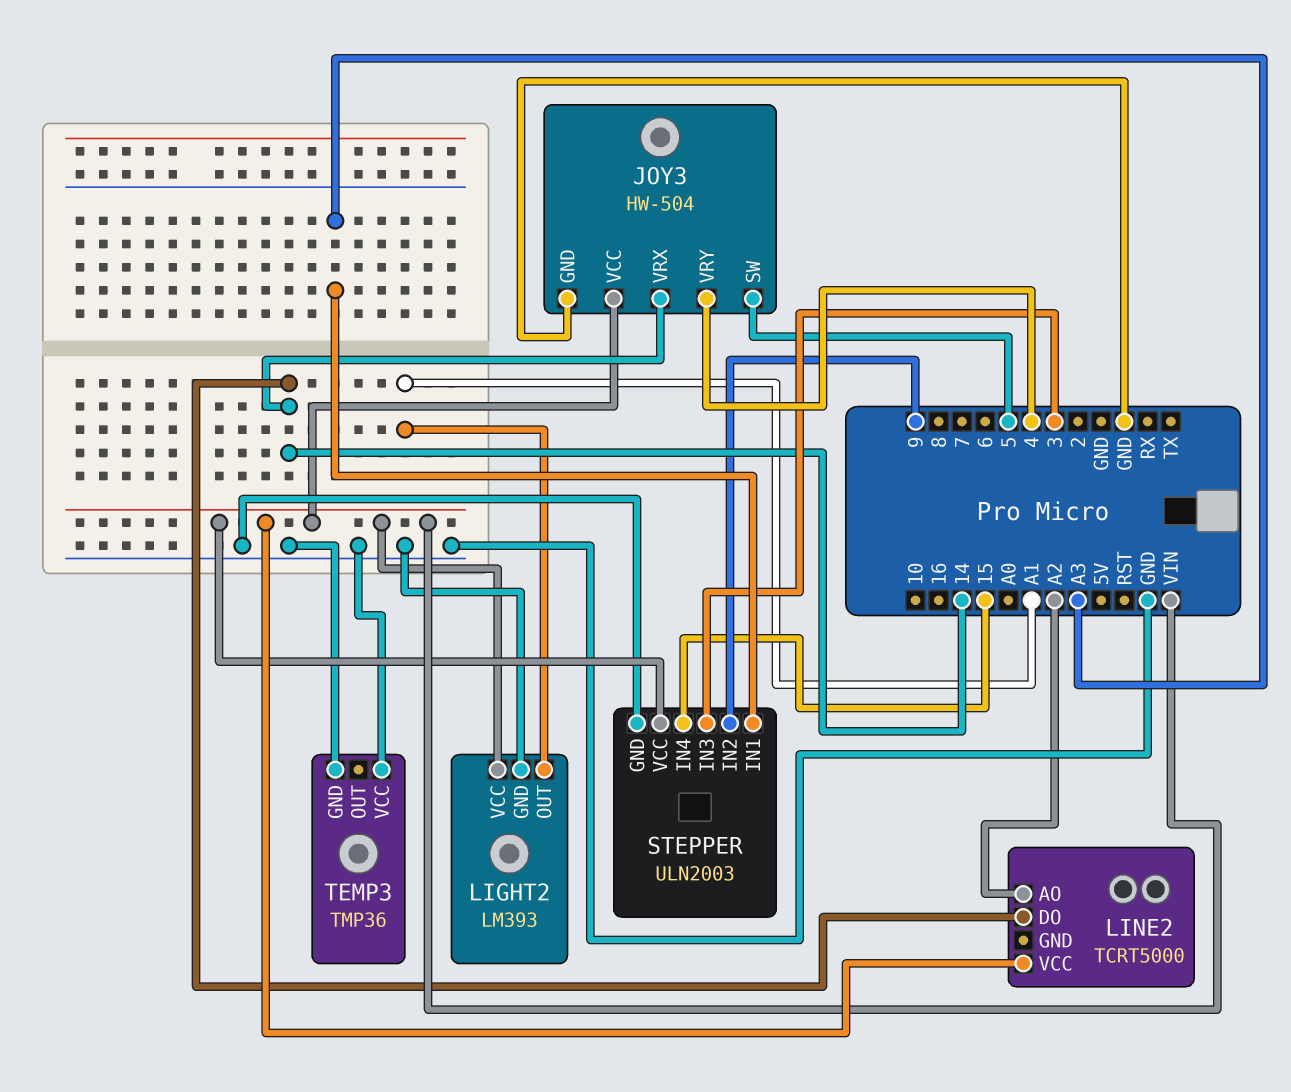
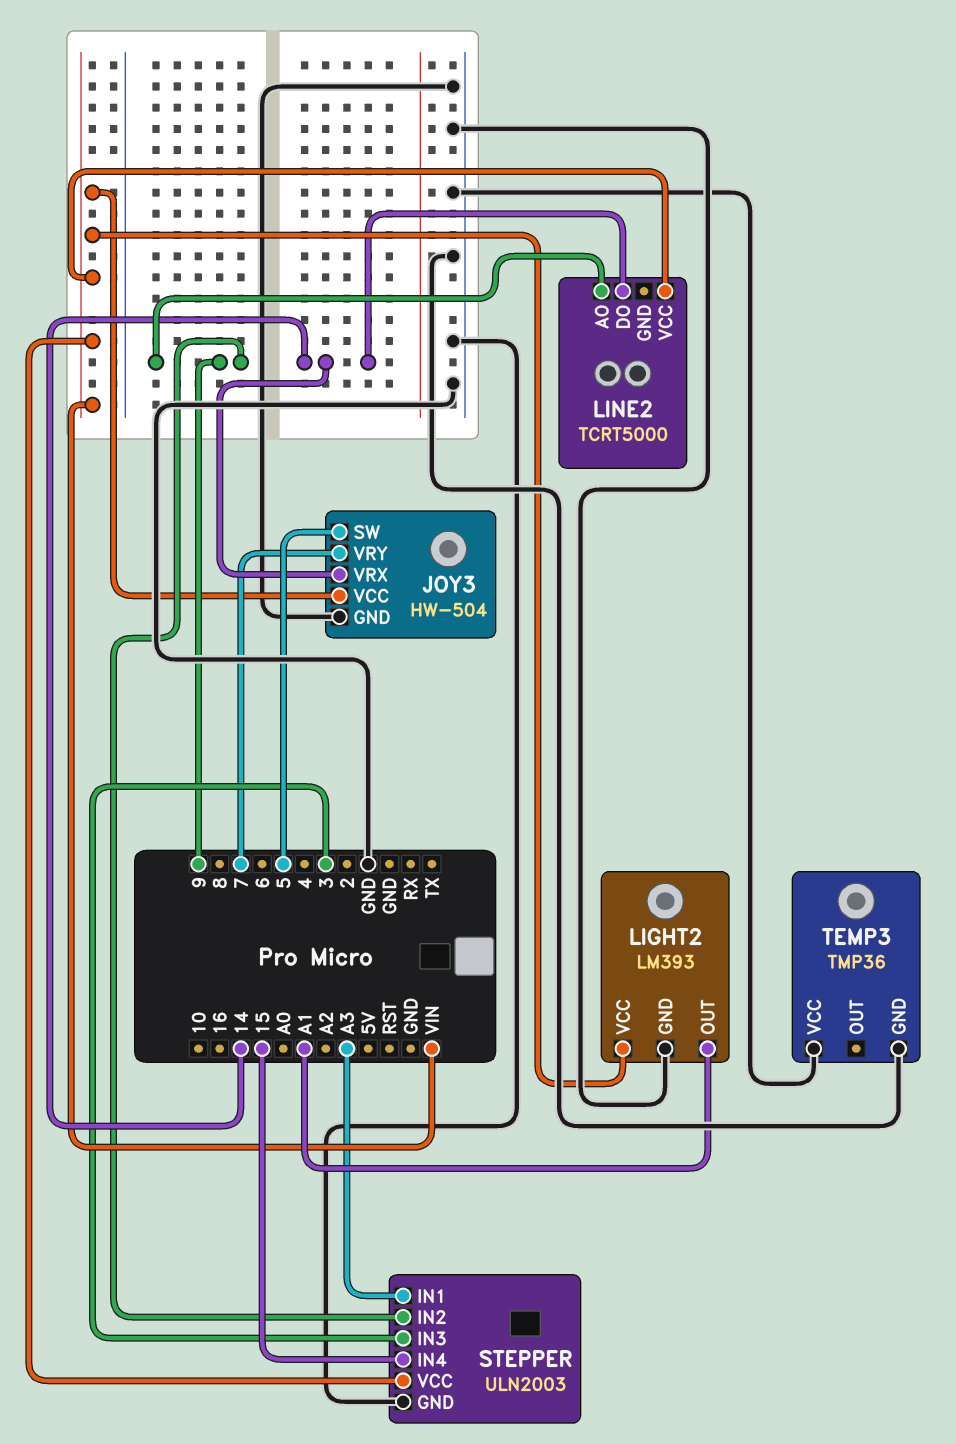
JOY3 pin VRY: 4 -> 7
LINE2 pin AO: A2 -> 9

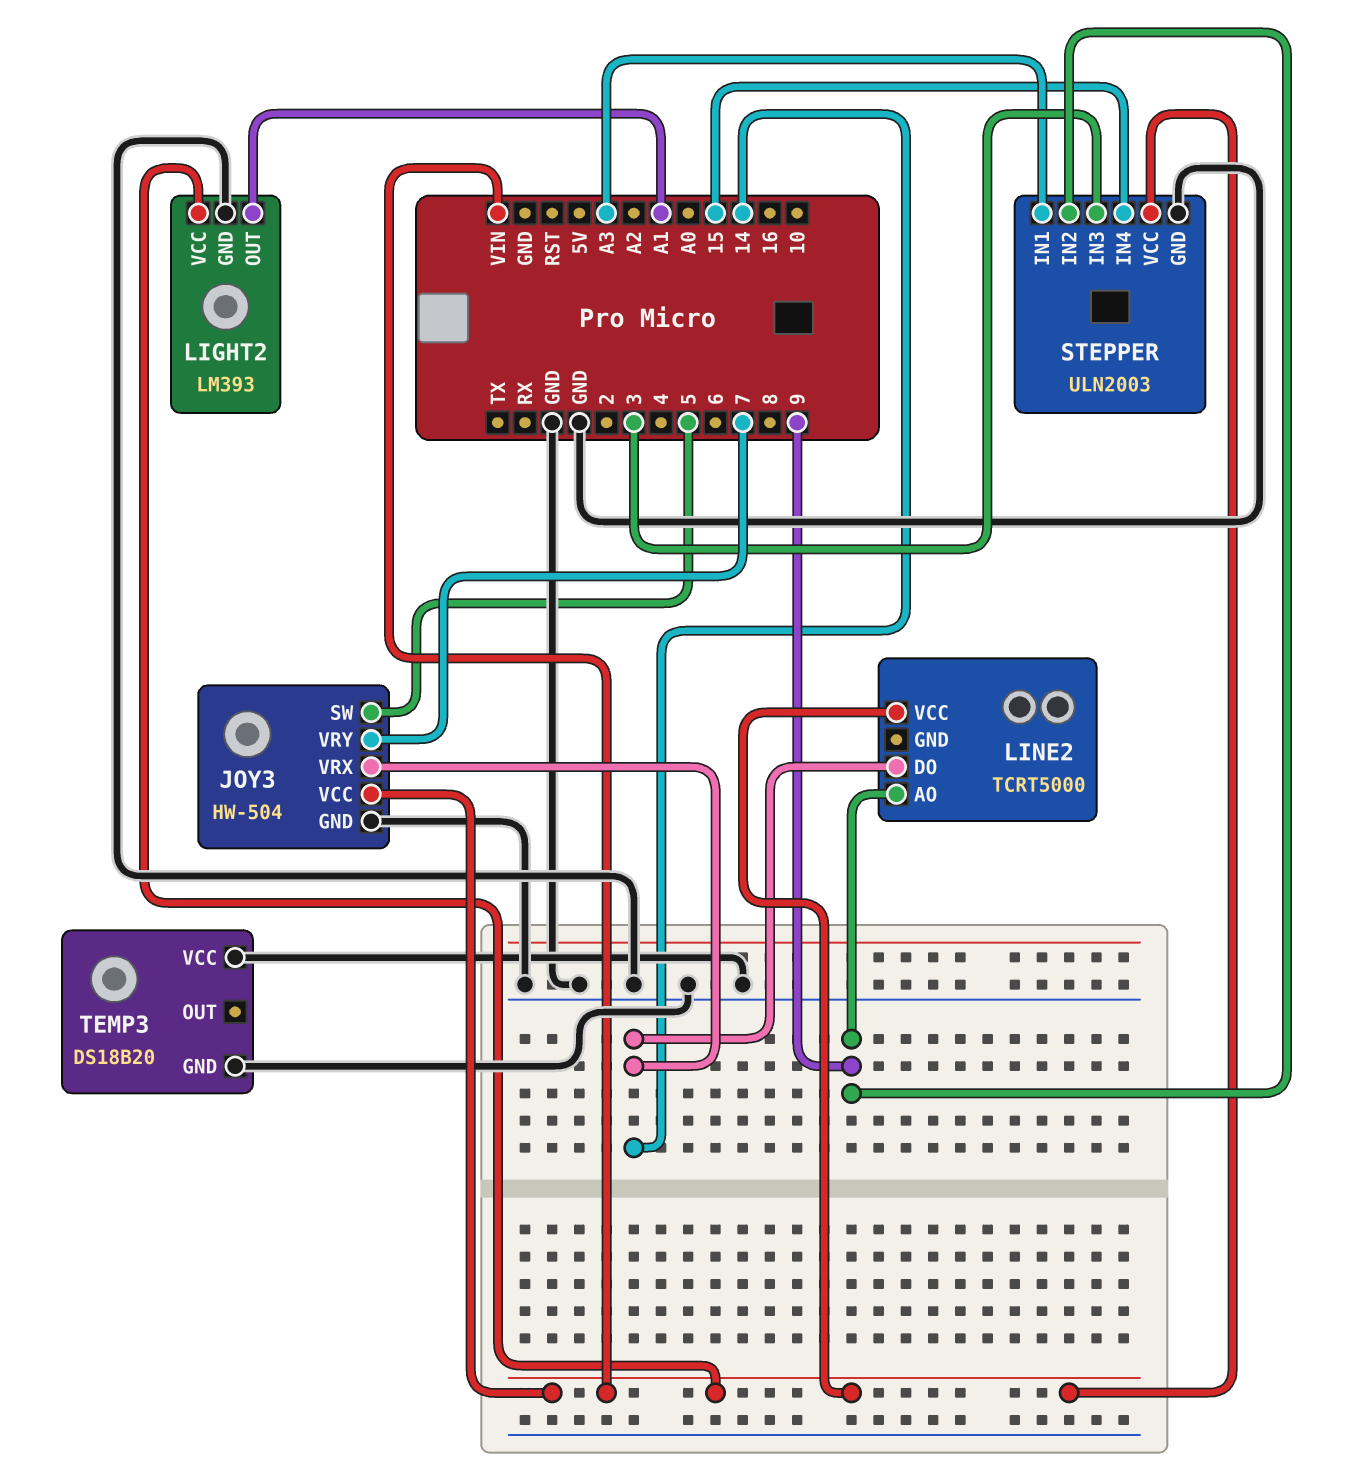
TEMP3: TMP36 -> DS18B20

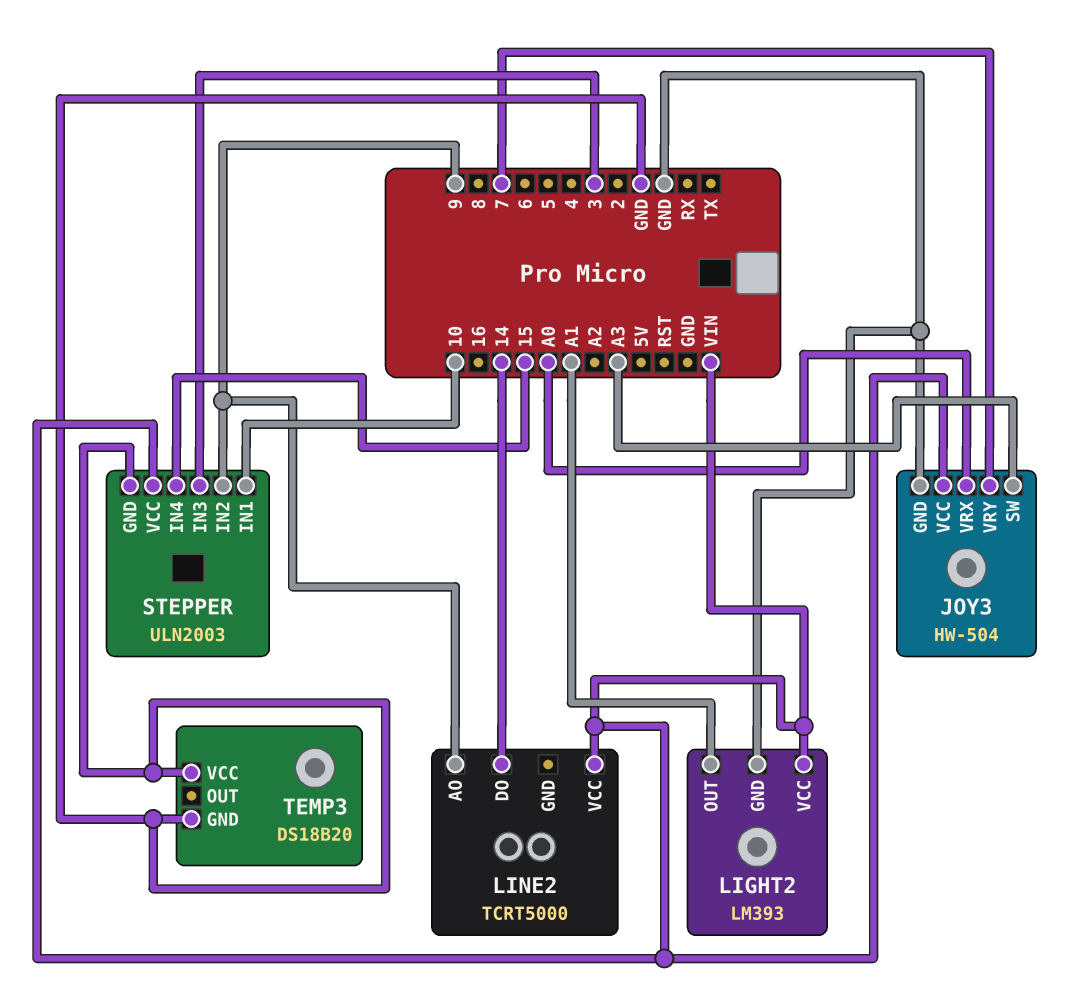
JOY3 pin SW: 5 -> A3
JOY3 pin VRX: 14 -> A0
STEPPER pin IN1: A3 -> 10

